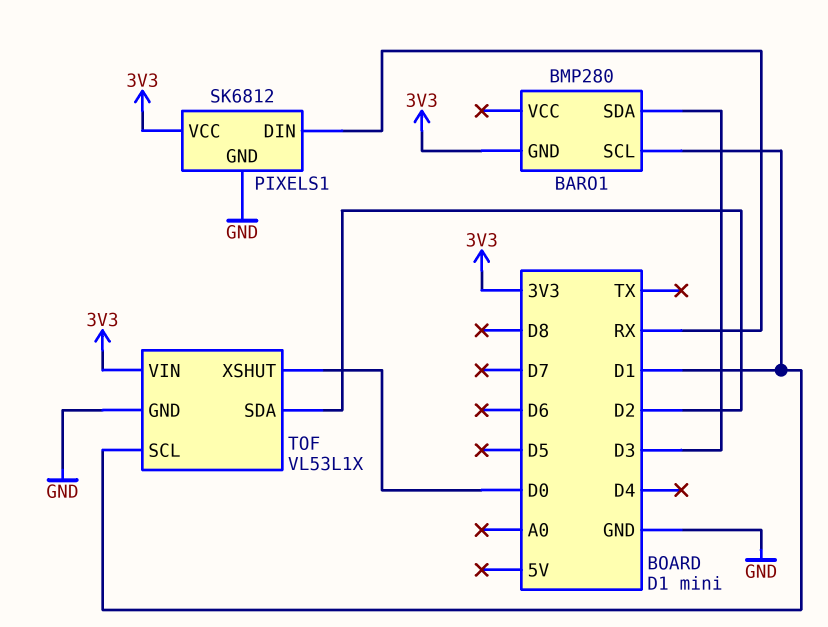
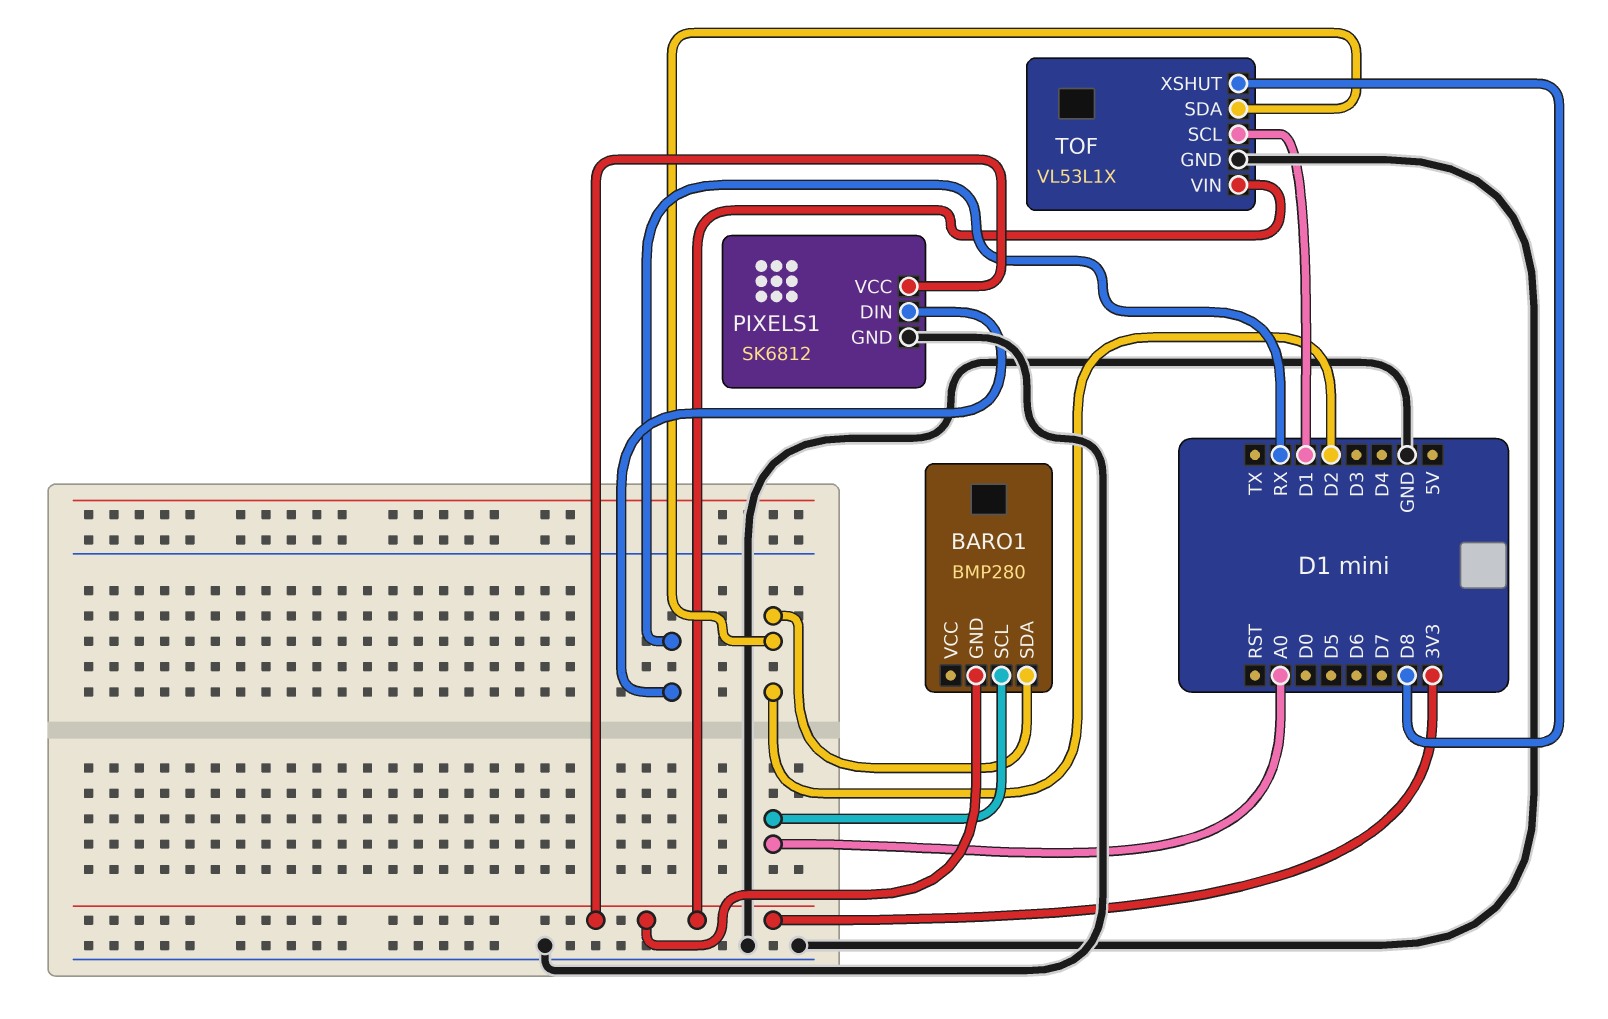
BARO1 pin SCL: D1 -> A0
BARO1 pin SDA: D3 -> D2
TOF pin XSHUT: D0 -> D8

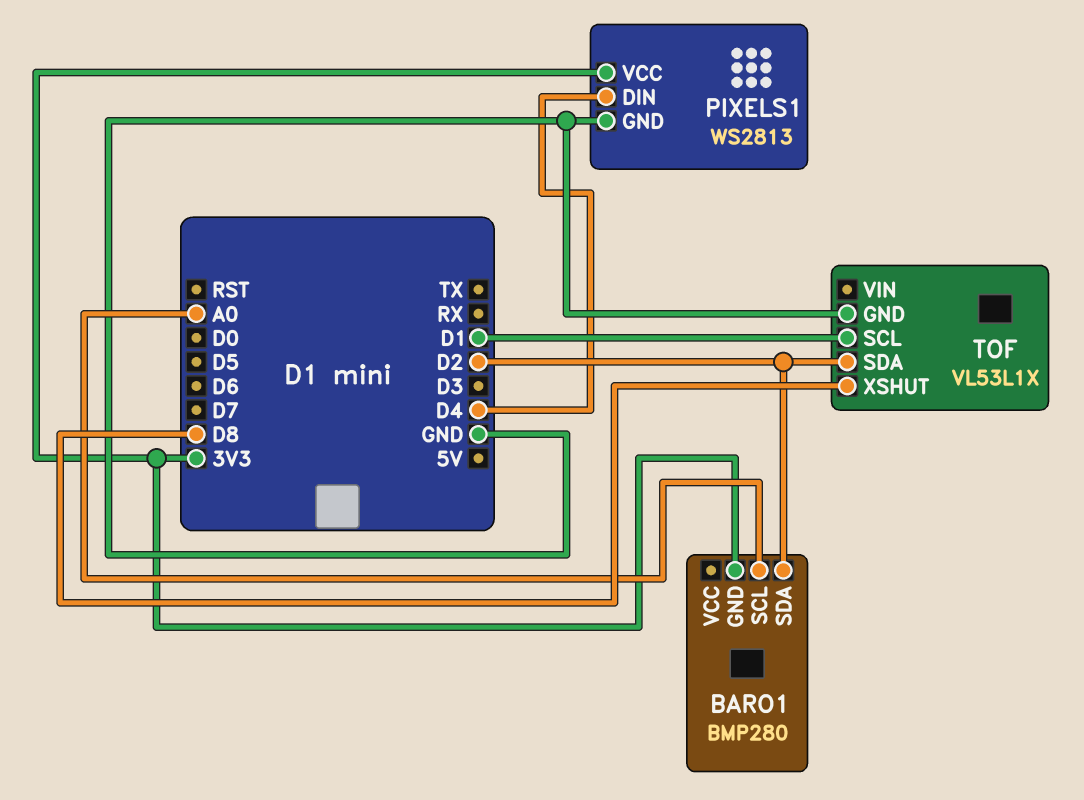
PIXELS1: SK6812 -> WS2813
PIXELS1 pin DIN: RX -> D4
TOF pin VIN: 3V3 -> none

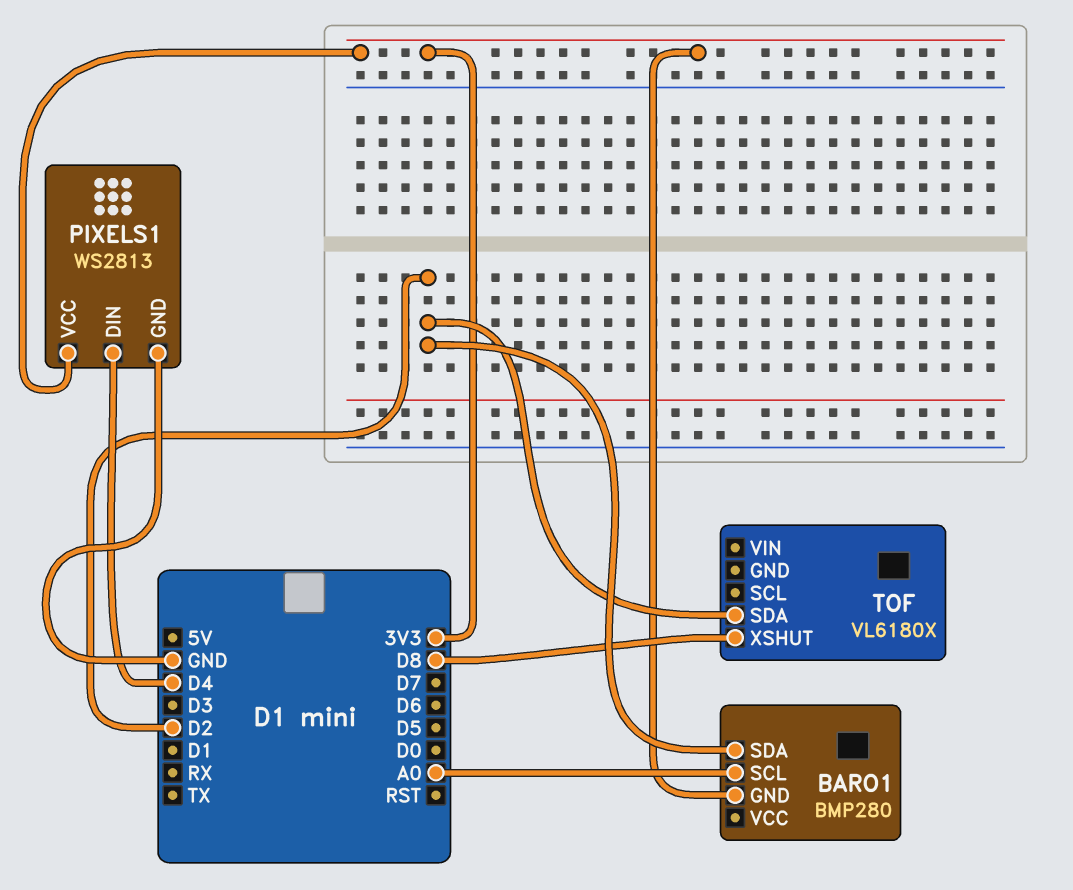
TOF: VL53L1X -> VL6180X
TOF pin GND: GND -> none
TOF pin SCL: D1 -> none

